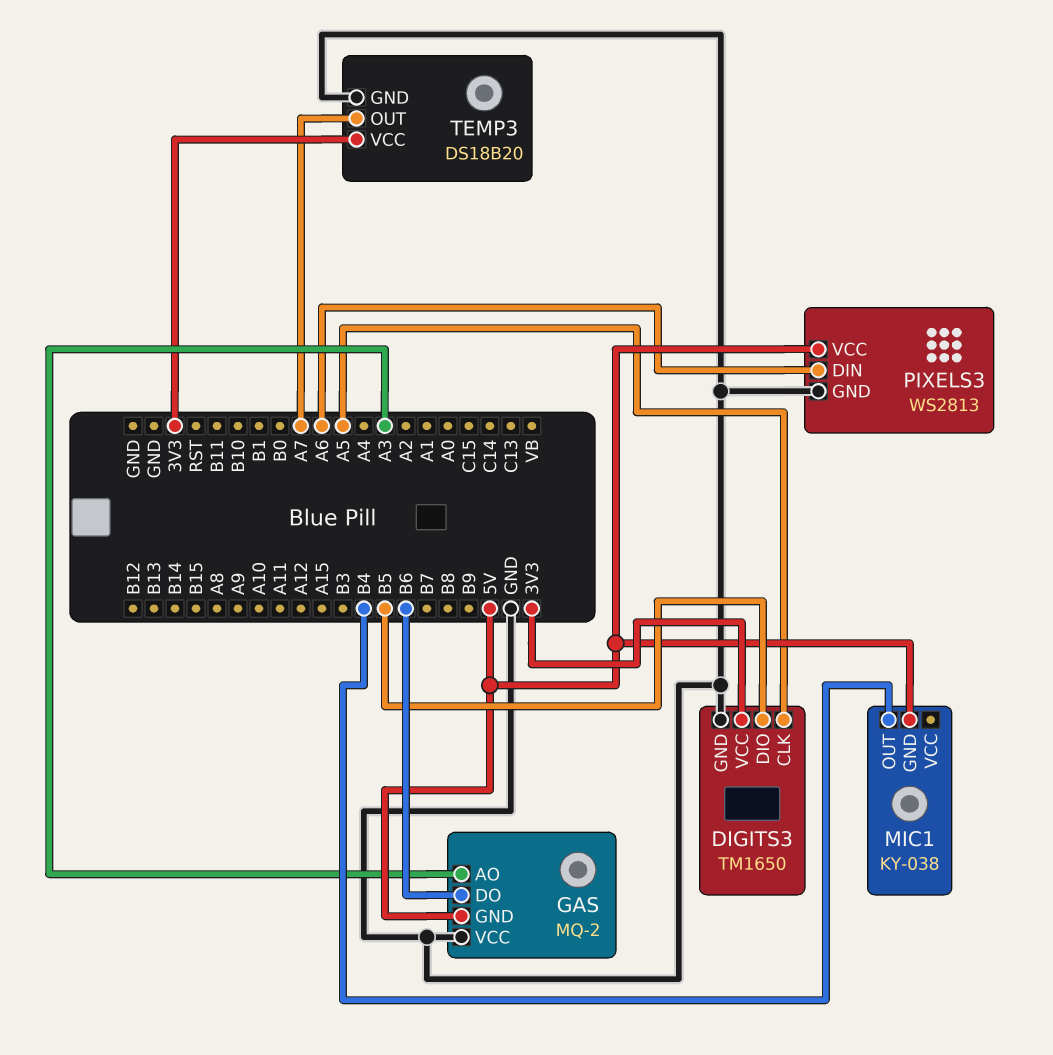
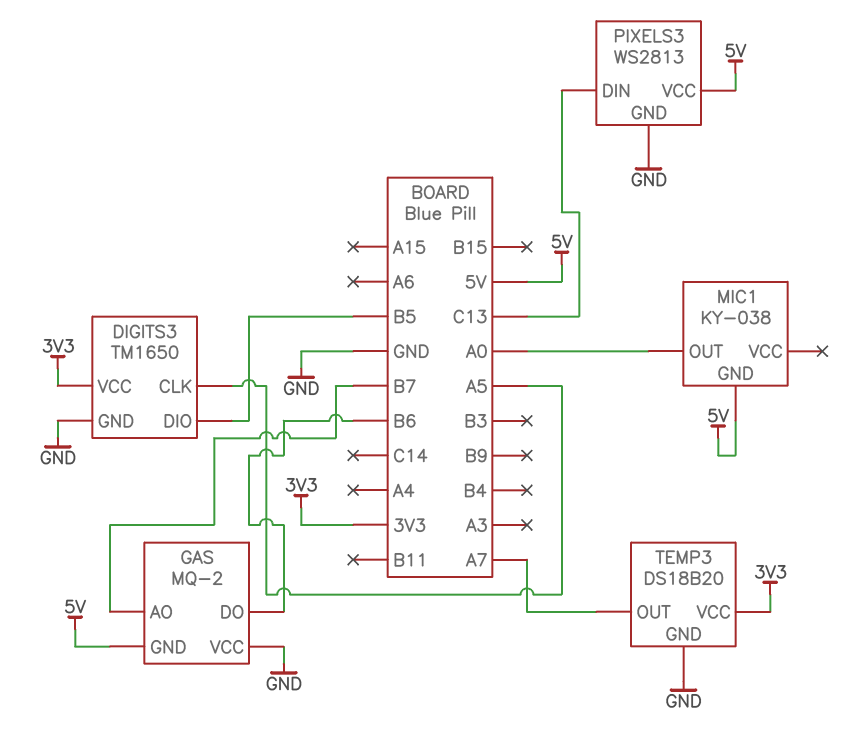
GAS pin AO: A3 -> B7
MIC1 pin OUT: B4 -> A0
PIXELS3 pin DIN: A6 -> C13

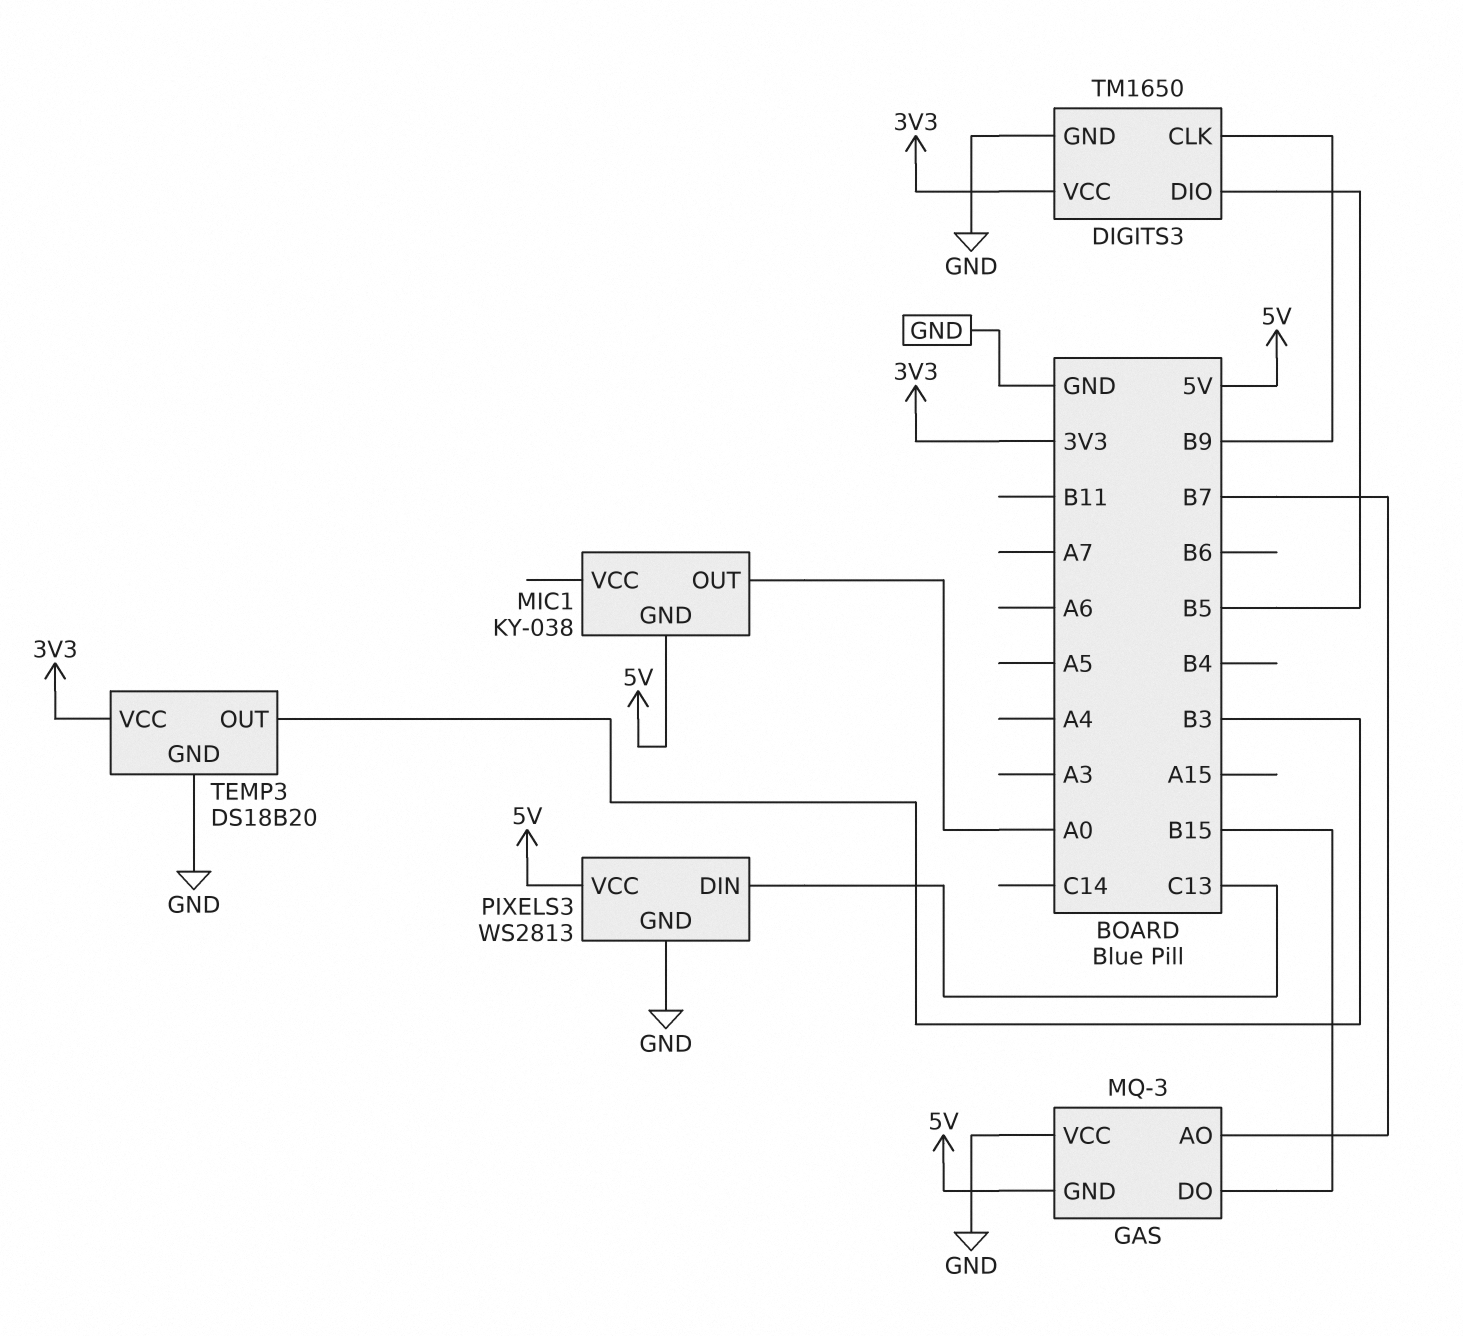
DIGITS3 pin CLK: A5 -> B9
GAS: MQ-2 -> MQ-3
GAS pin DO: B6 -> B15
TEMP3 pin OUT: A7 -> B3

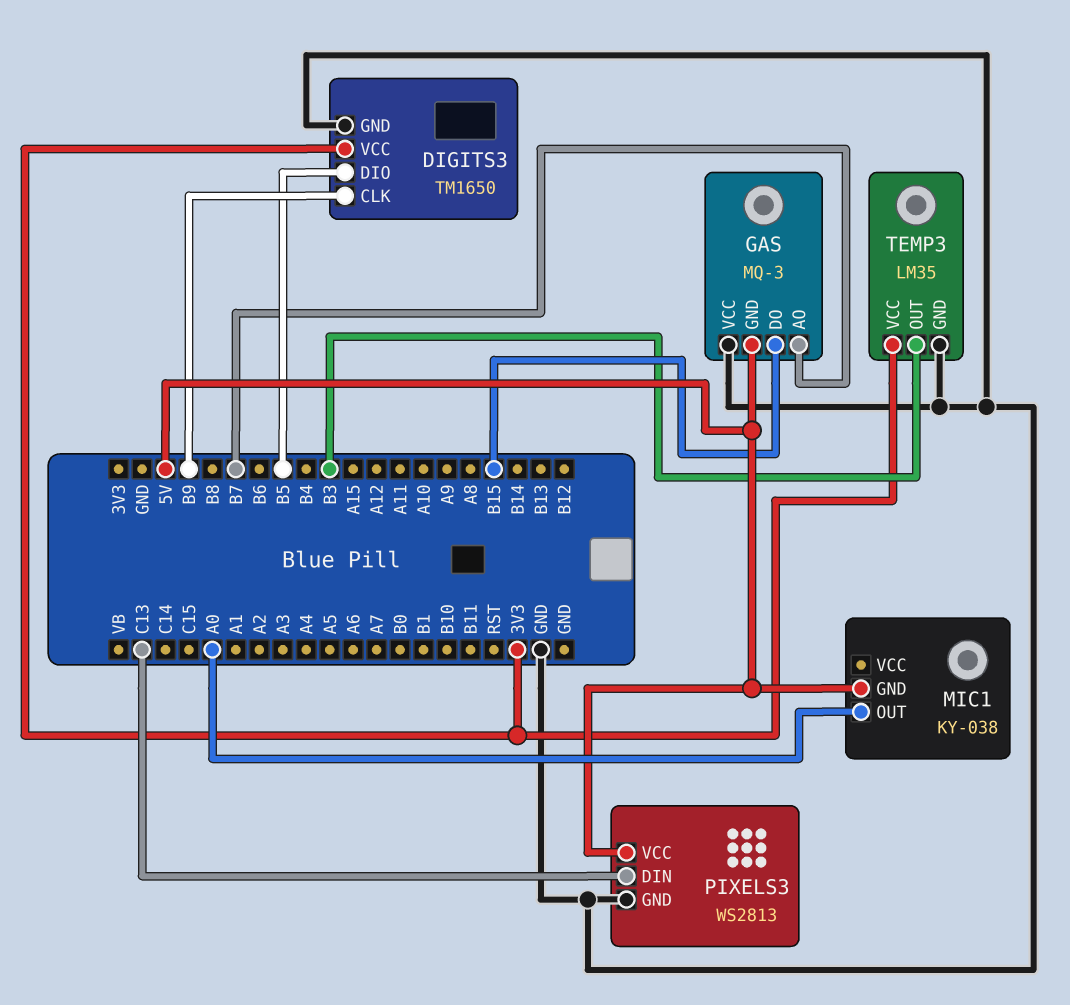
TEMP3: DS18B20 -> LM35

